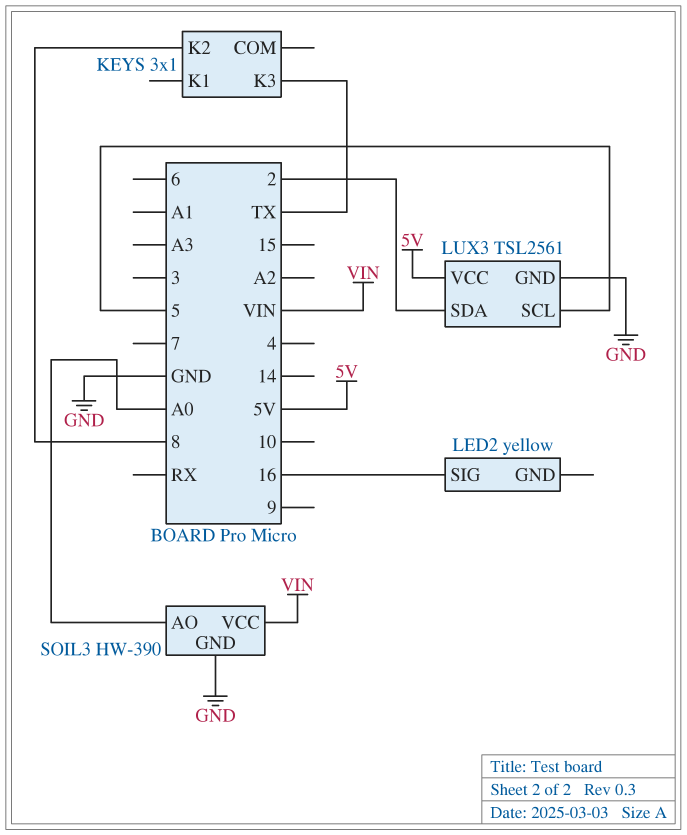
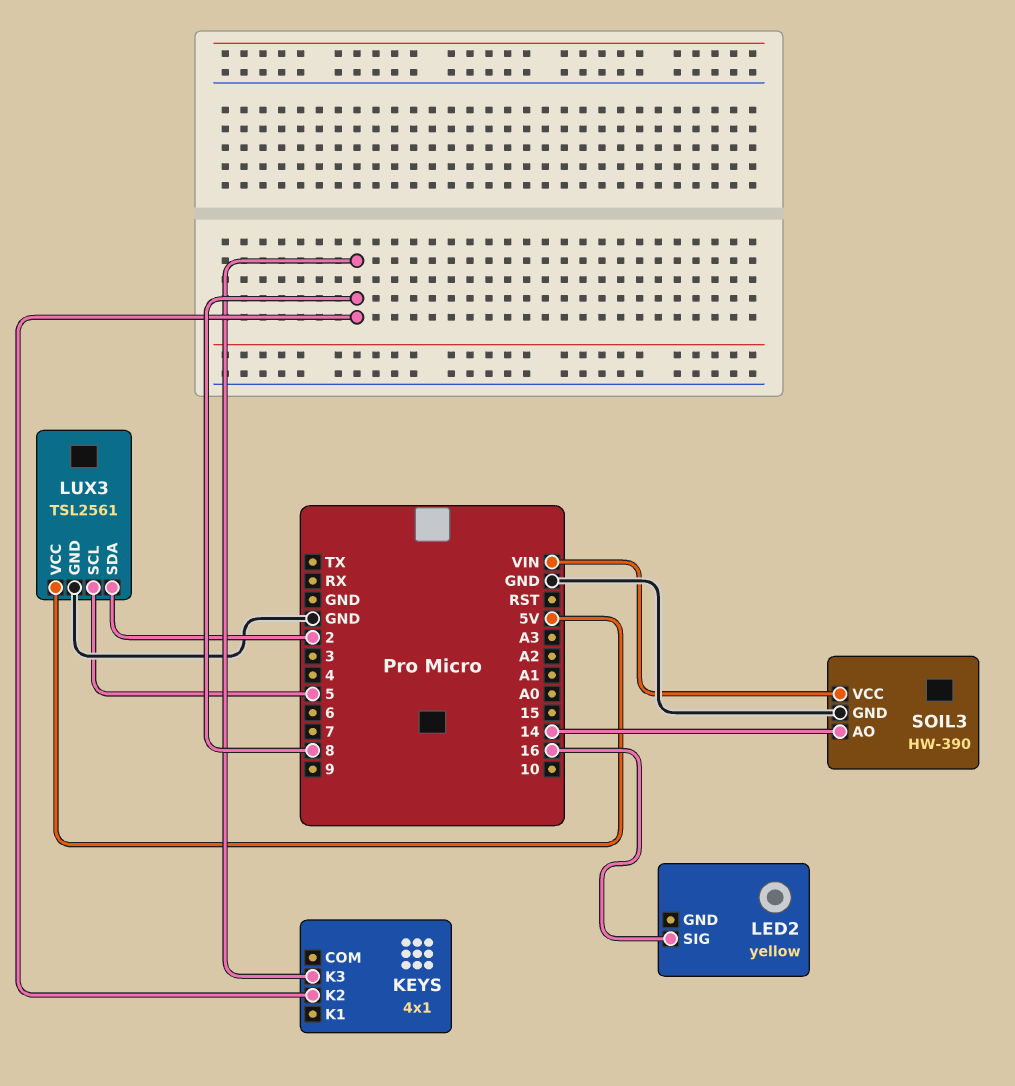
KEYS: 3x1 -> 4x1
KEYS pin K3: TX -> 8
SOIL3 pin AO: A0 -> 14

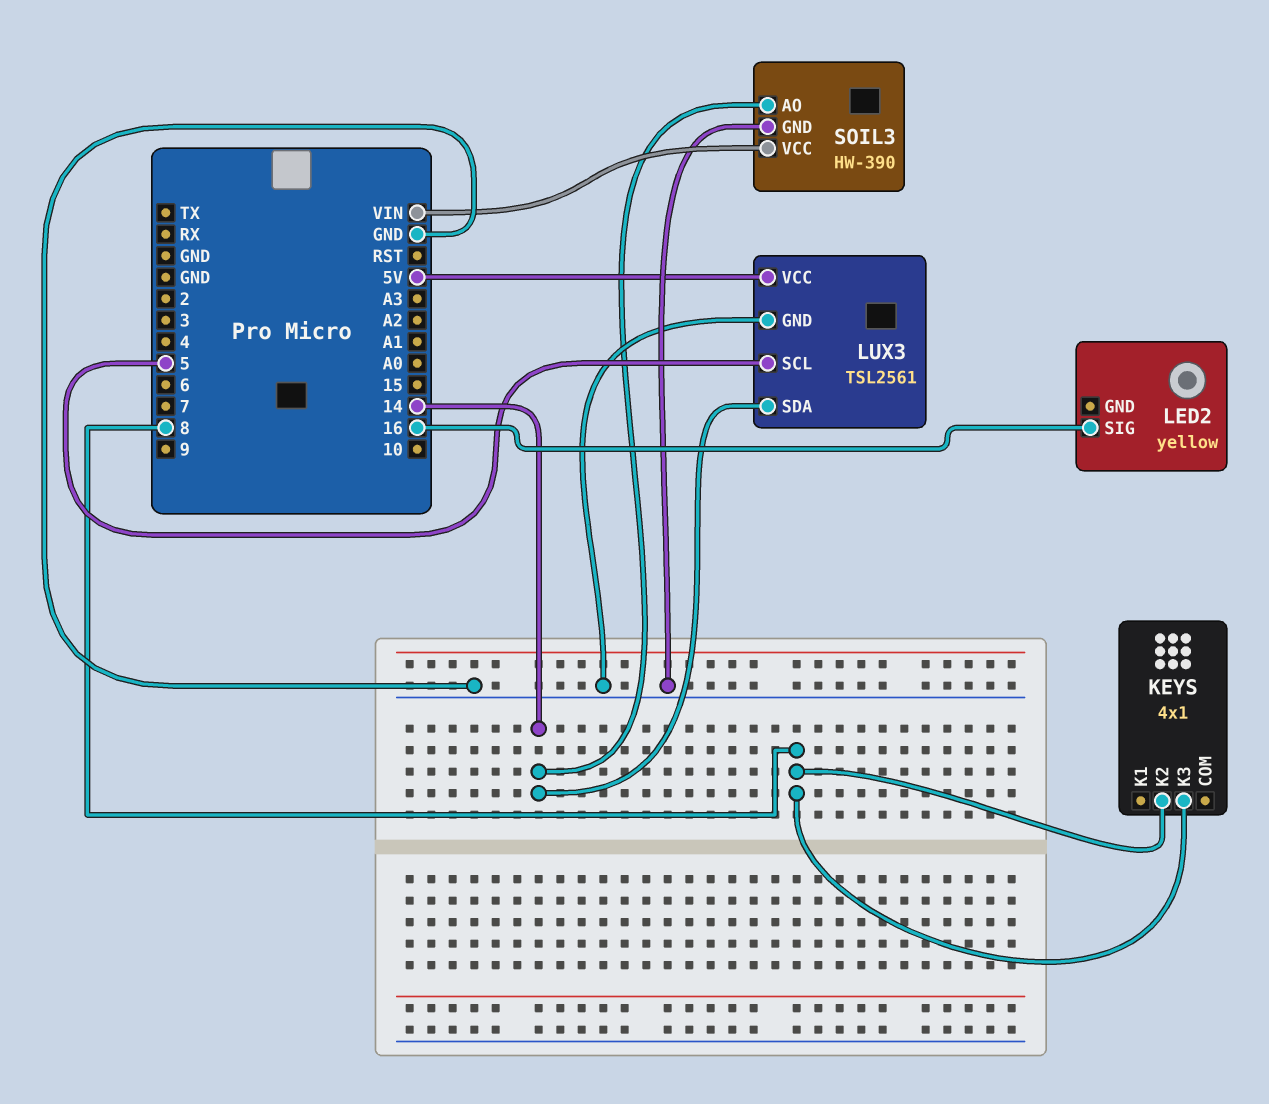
LUX3 pin SDA: 2 -> 14

